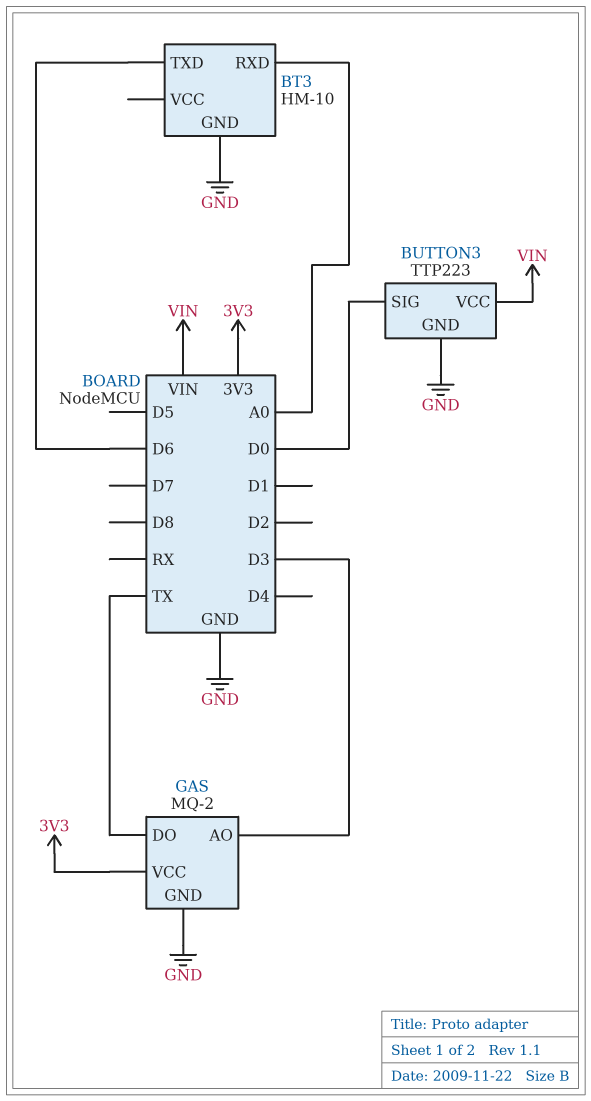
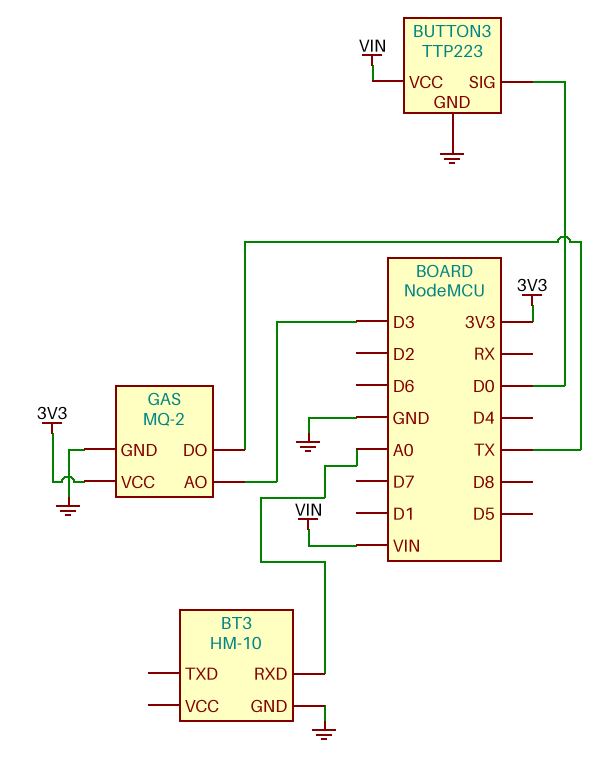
BT3 pin TXD: D6 -> none

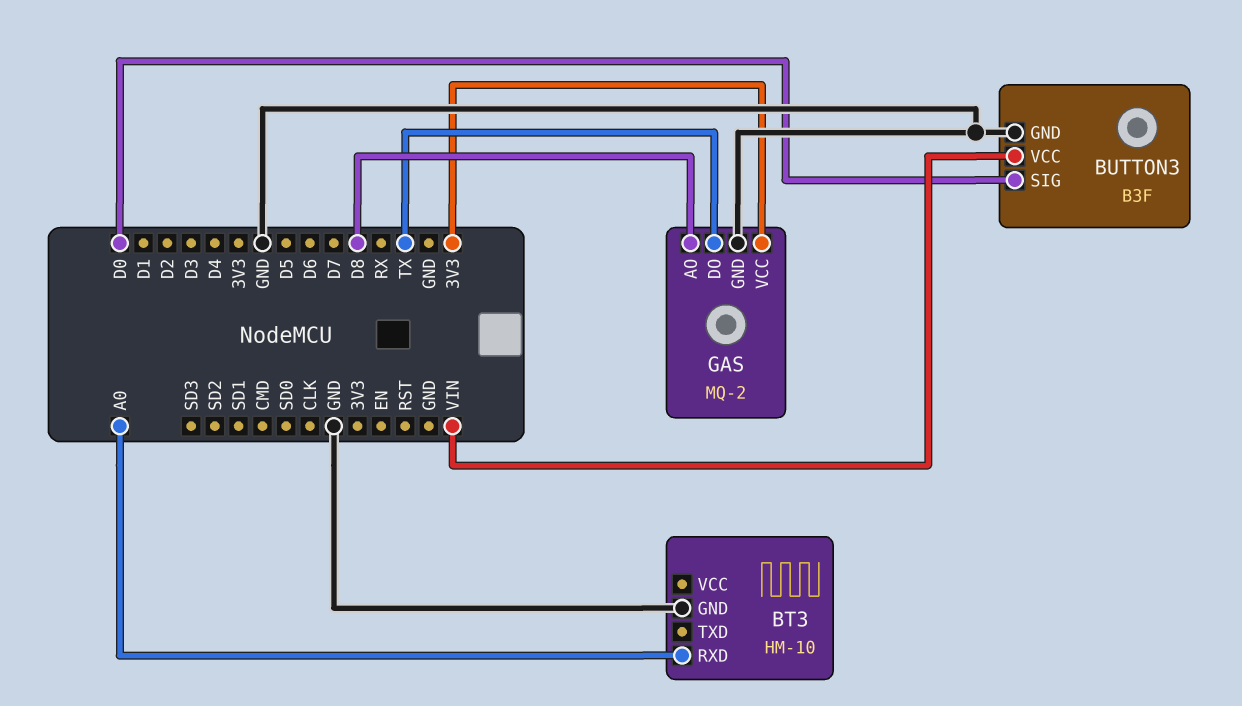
BUTTON3: TTP223 -> B3F
GAS pin AO: D3 -> D8

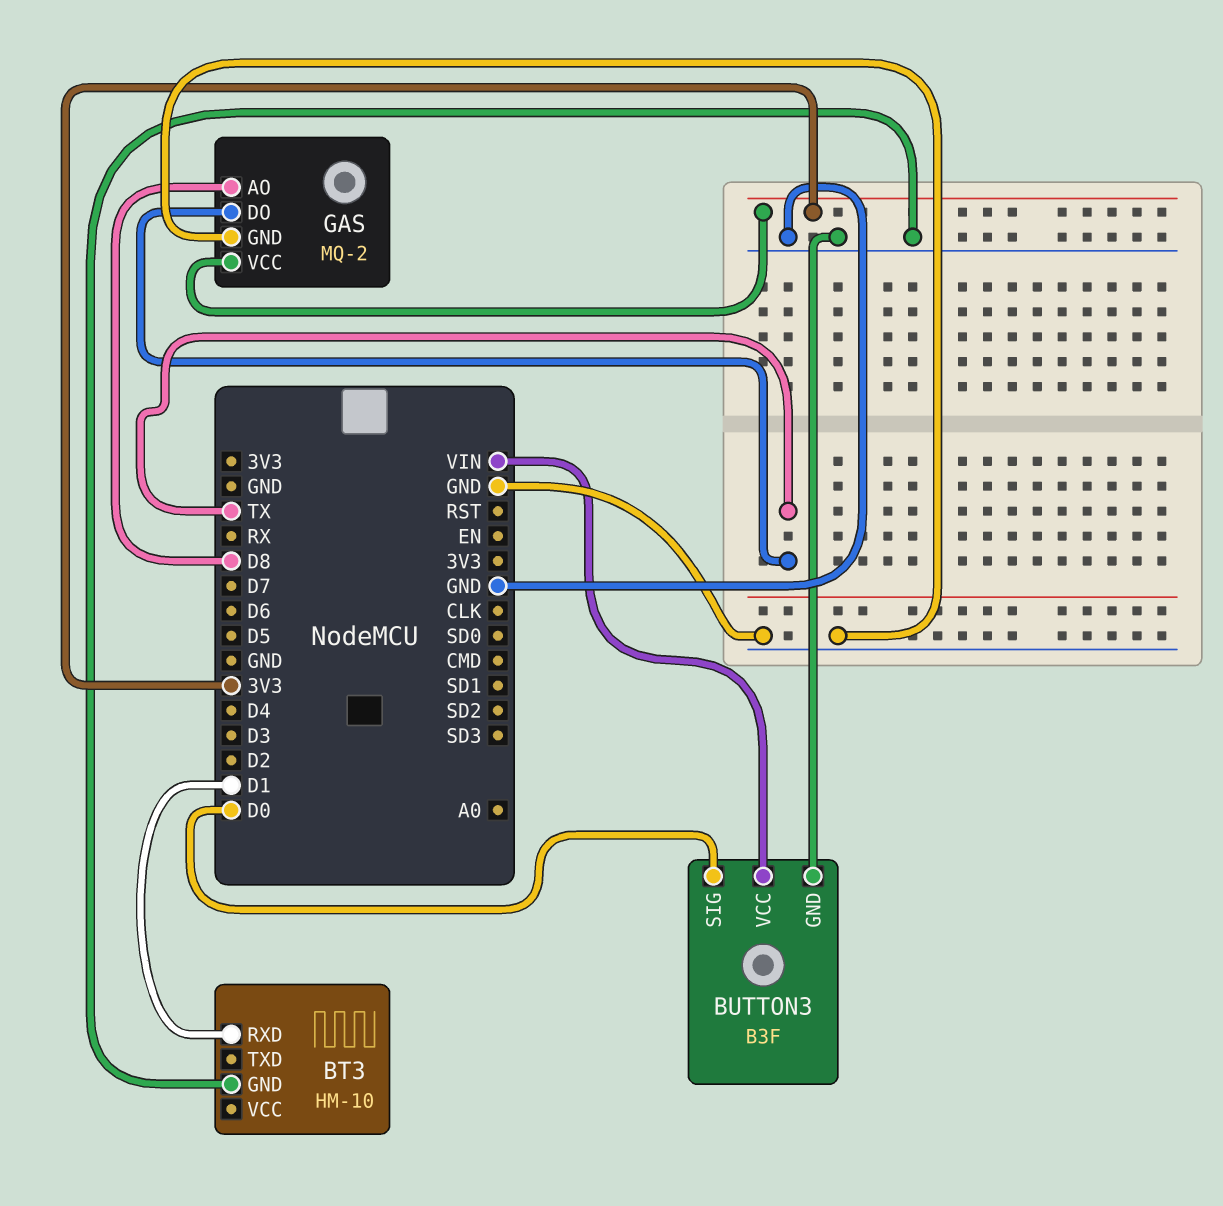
BT3 pin RXD: A0 -> D1

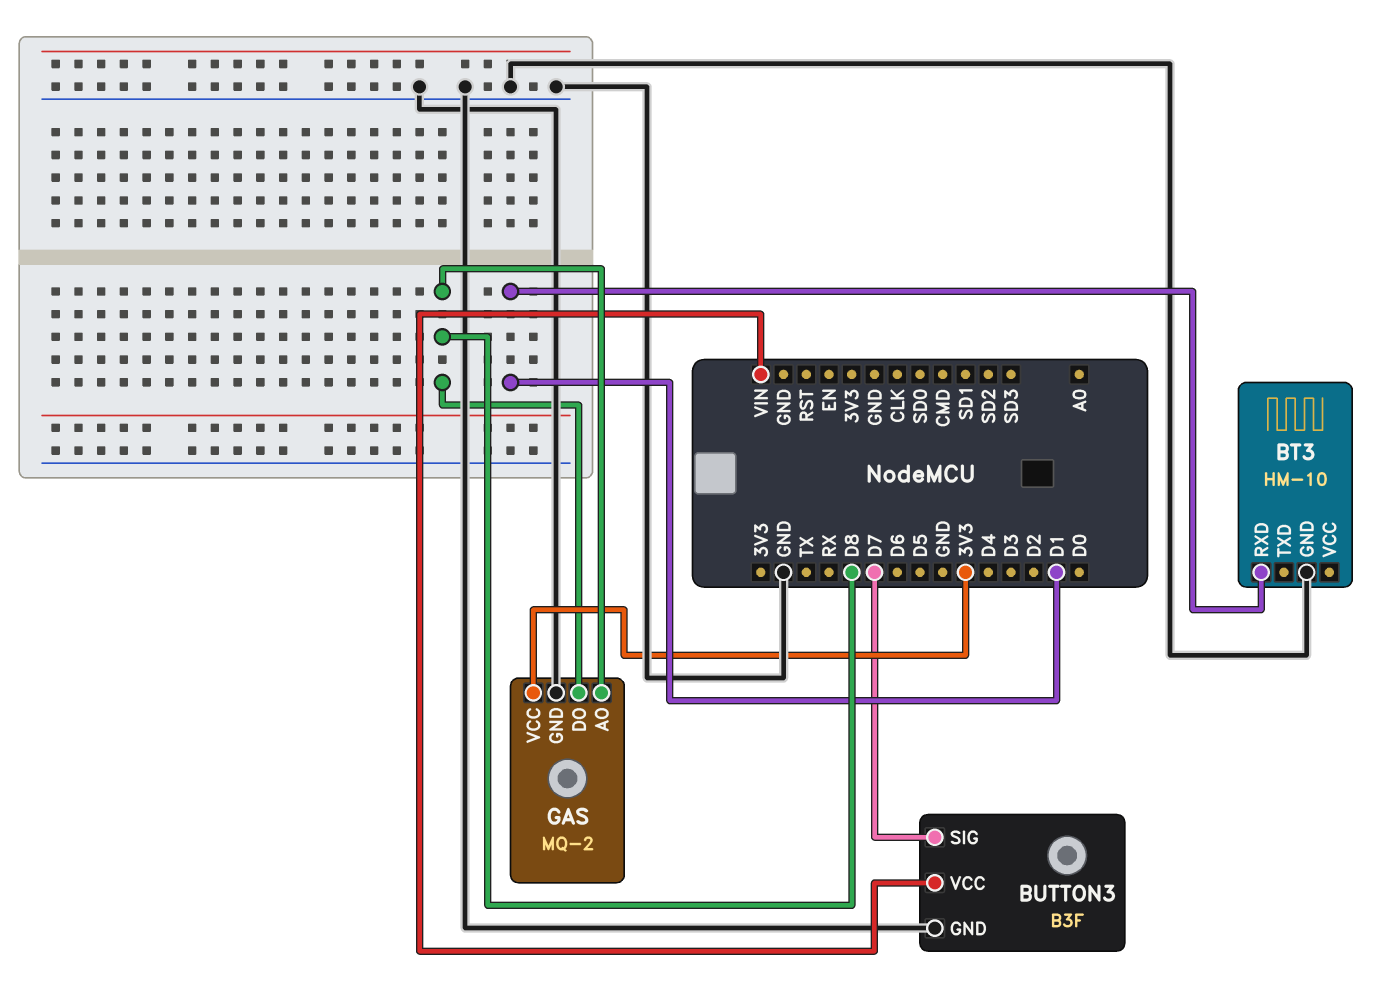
BUTTON3 pin SIG: D0 -> D7
GAS pin DO: TX -> D8

